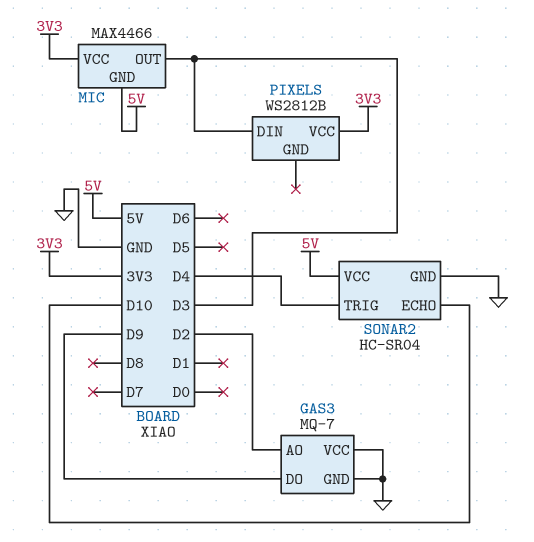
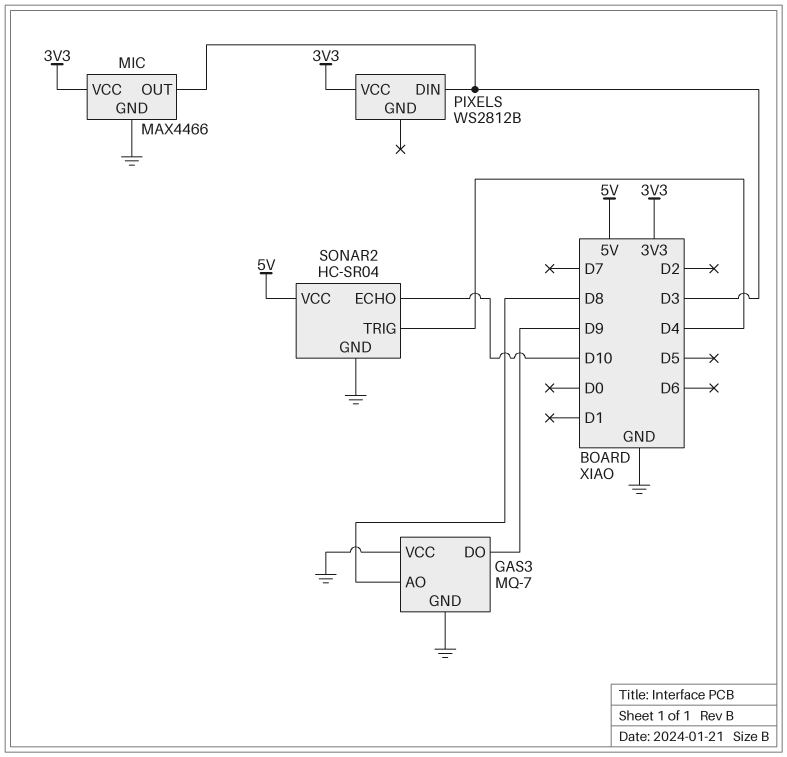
GAS3 pin AO: D2 -> D8
MIC pin GND: 5V -> GND

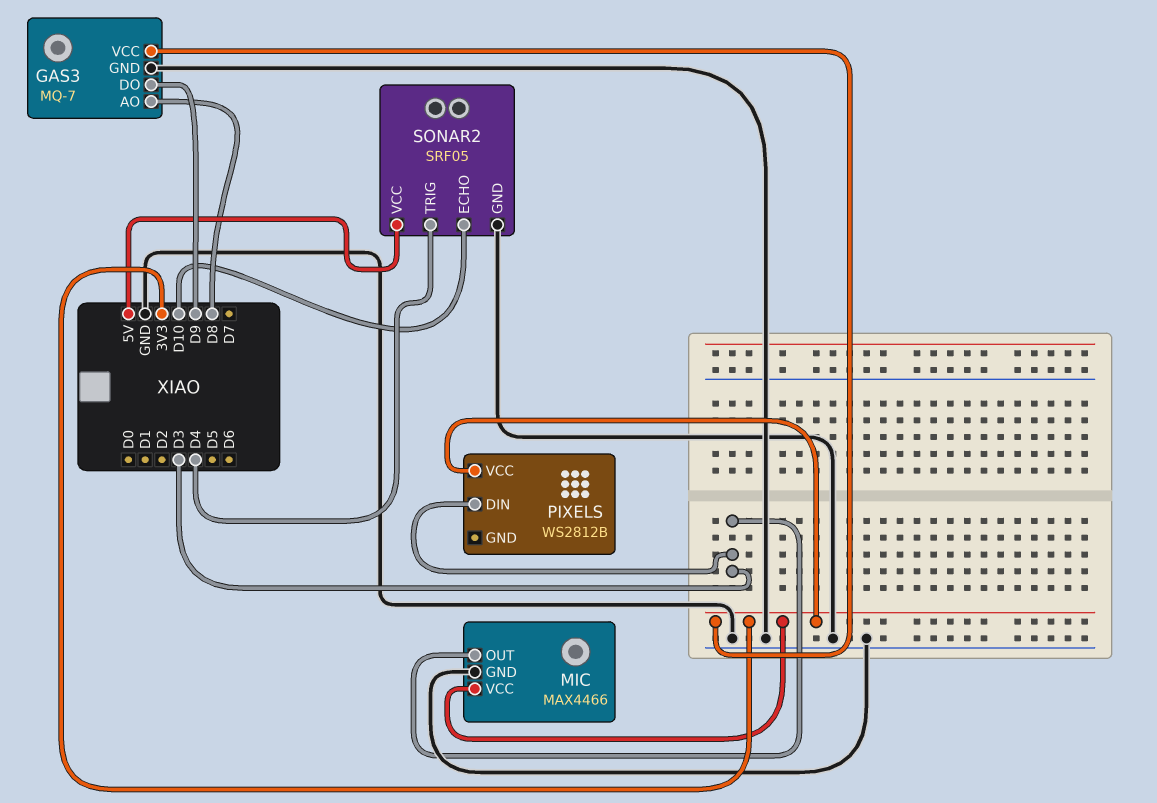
GAS3 pin VCC: GND -> 3V3
SONAR2: HC-SR04 -> SRF05

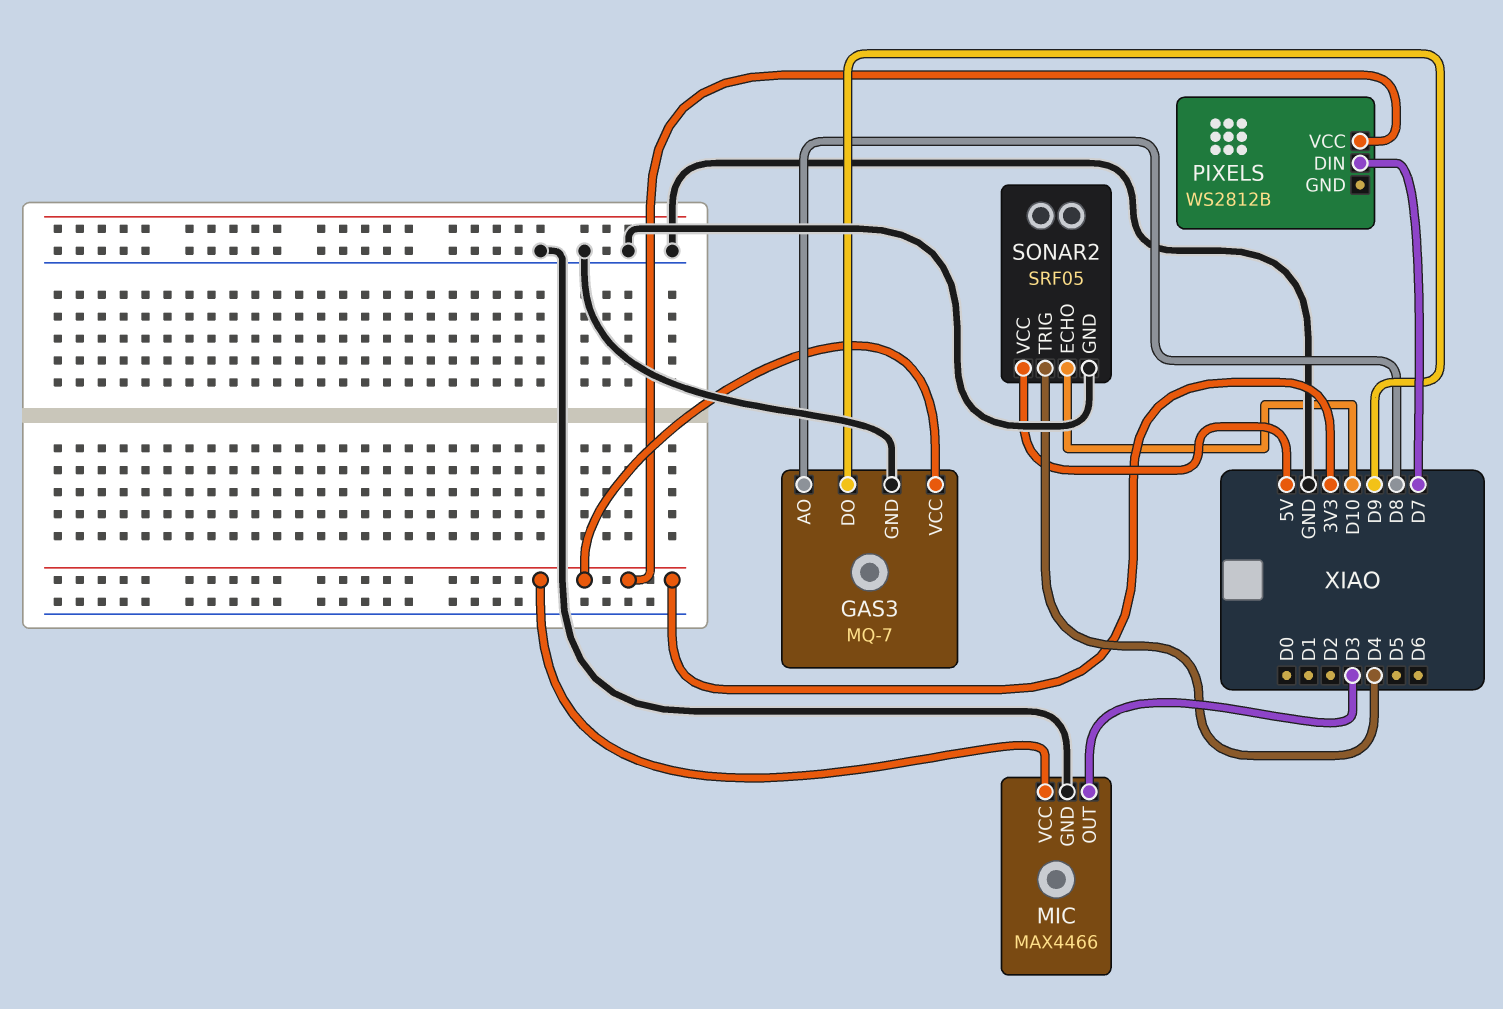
PIXELS pin DIN: D3 -> D7

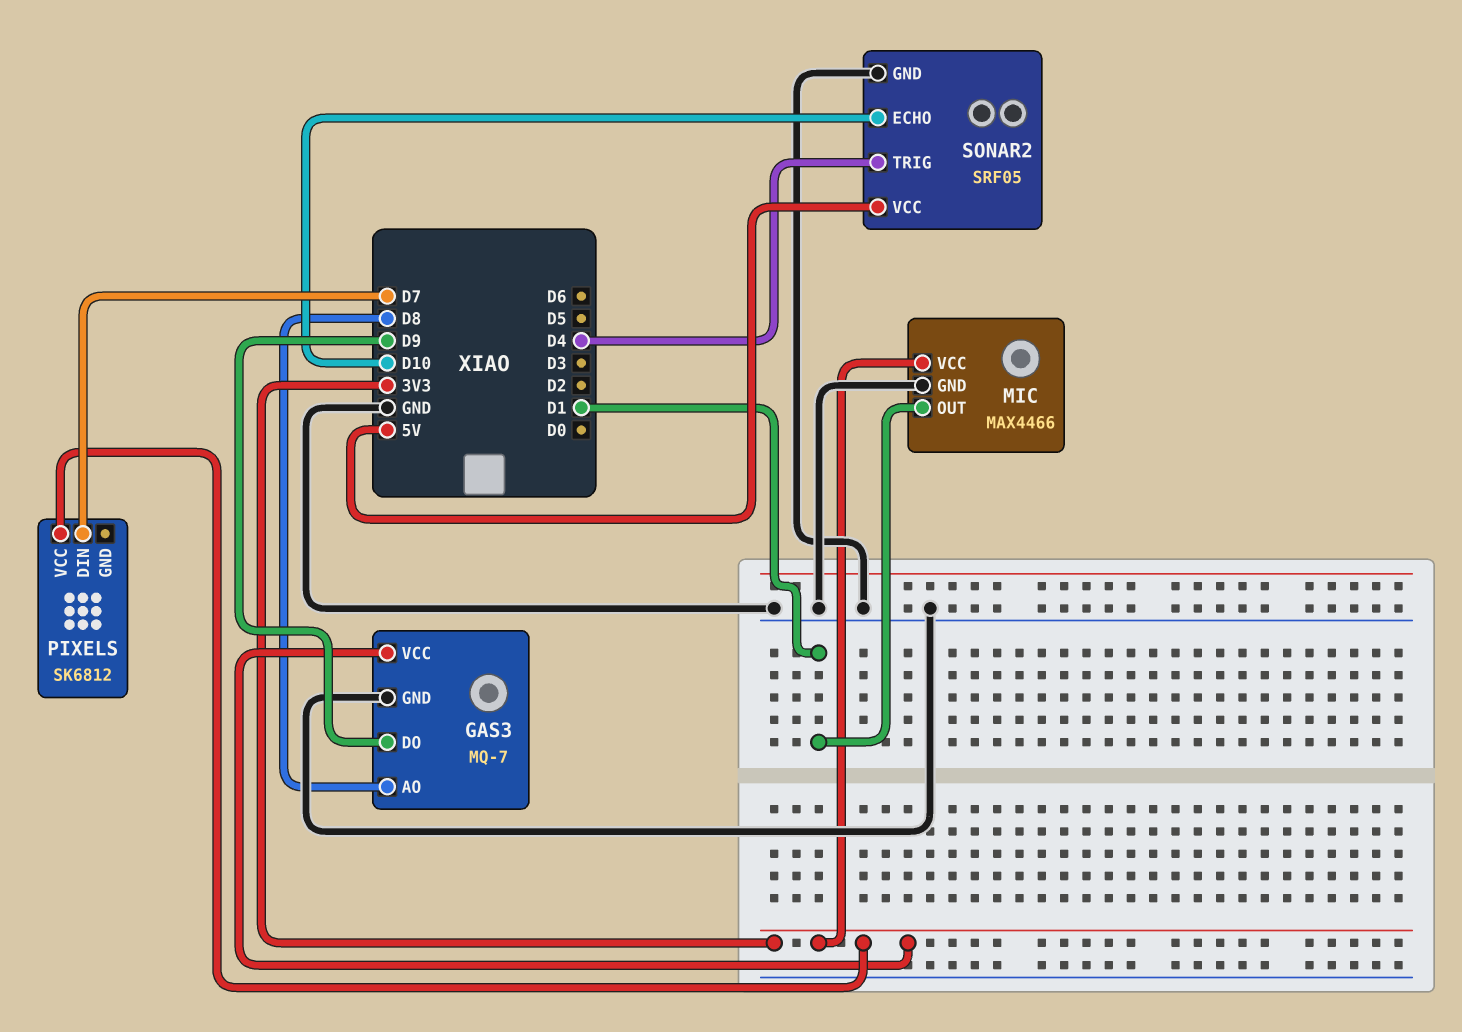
MIC pin OUT: D3 -> D1
PIXELS: WS2812B -> SK6812

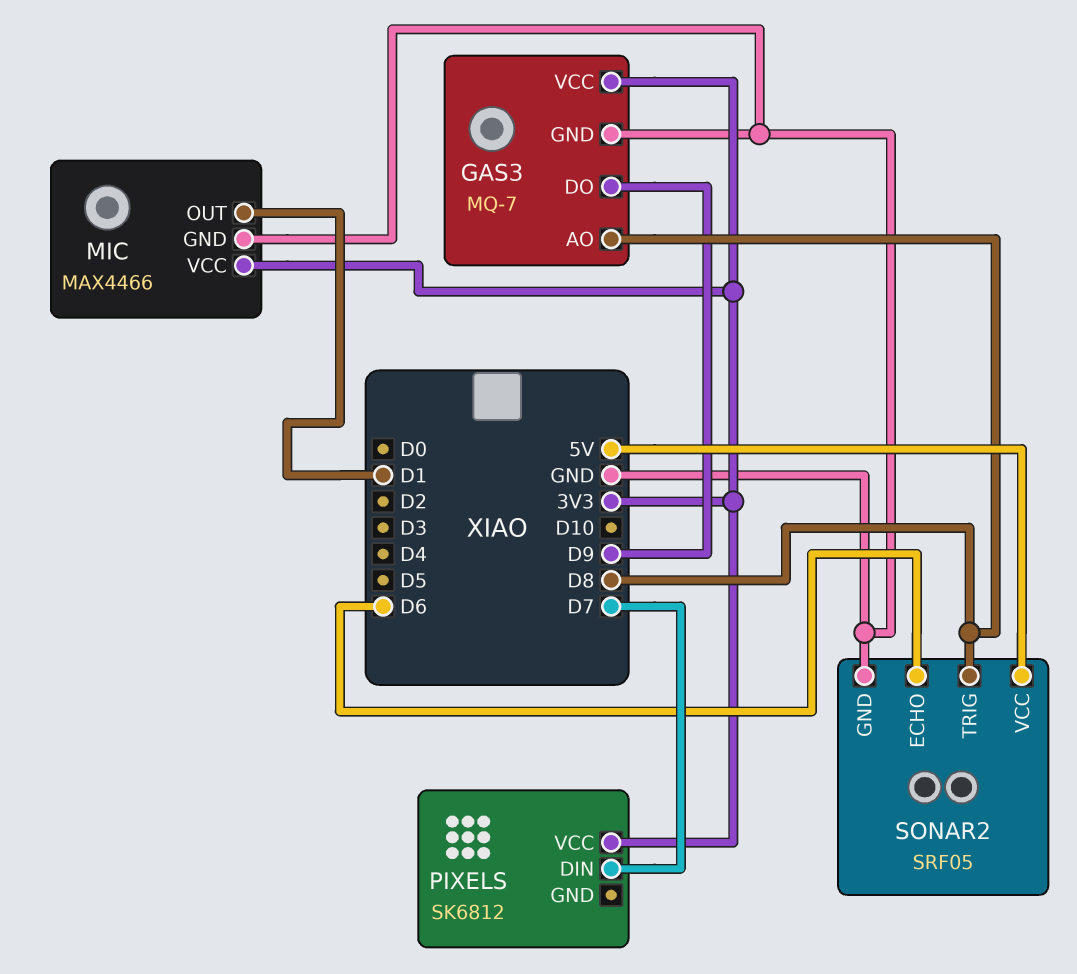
SONAR2 pin ECHO: D10 -> D6
SONAR2 pin TRIG: D4 -> D8

